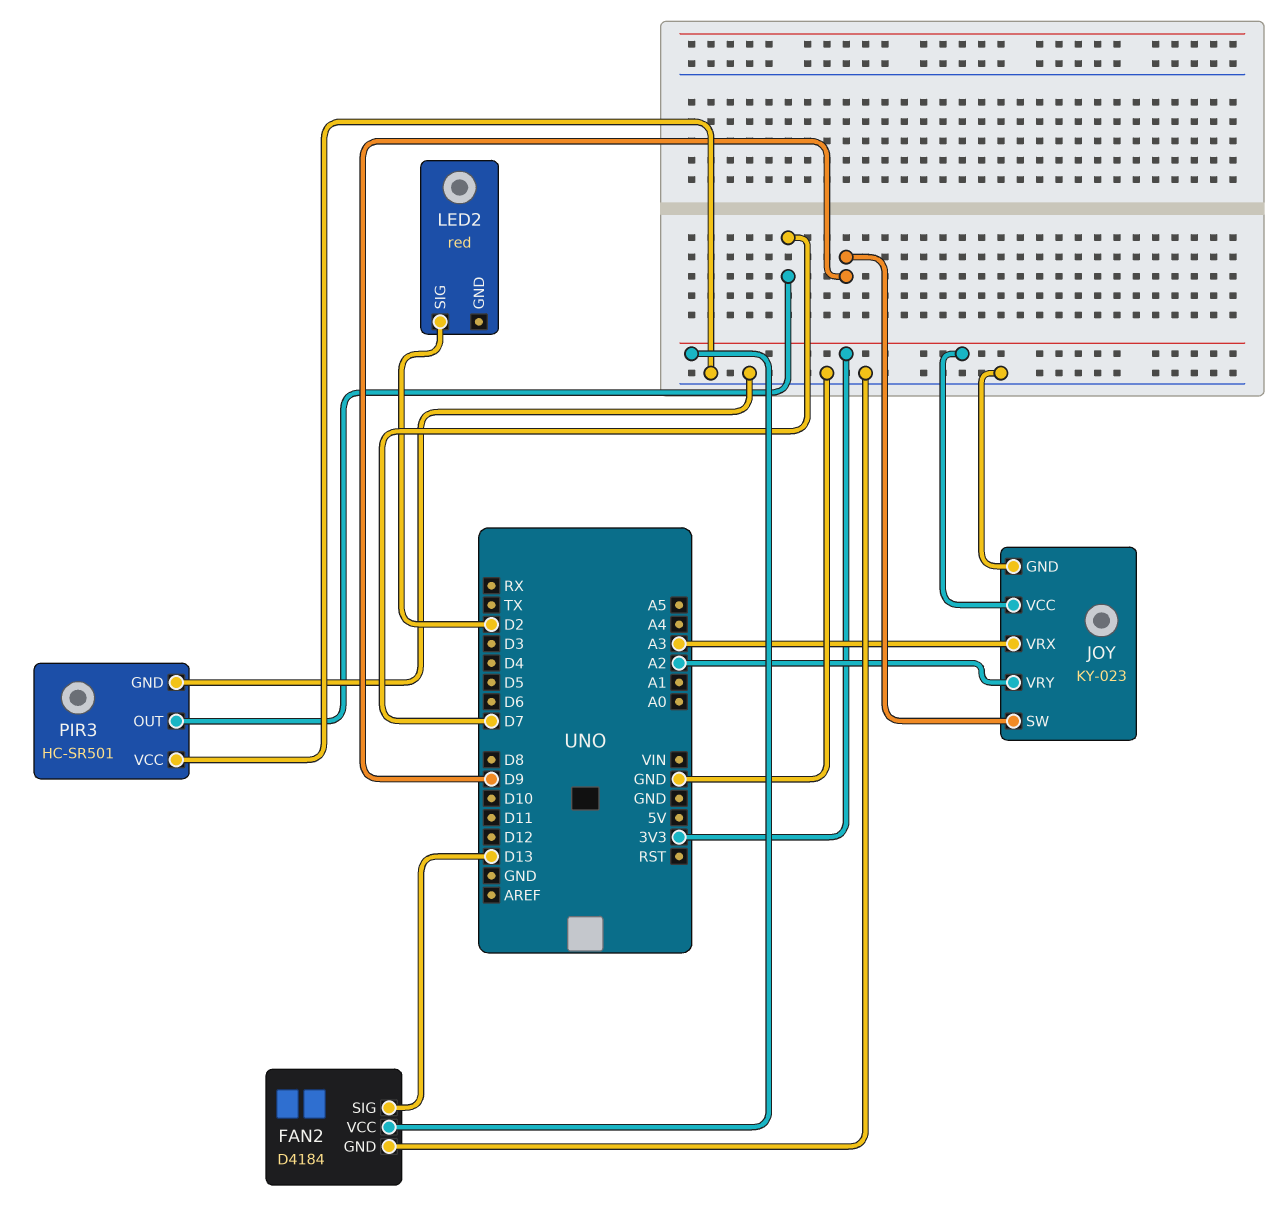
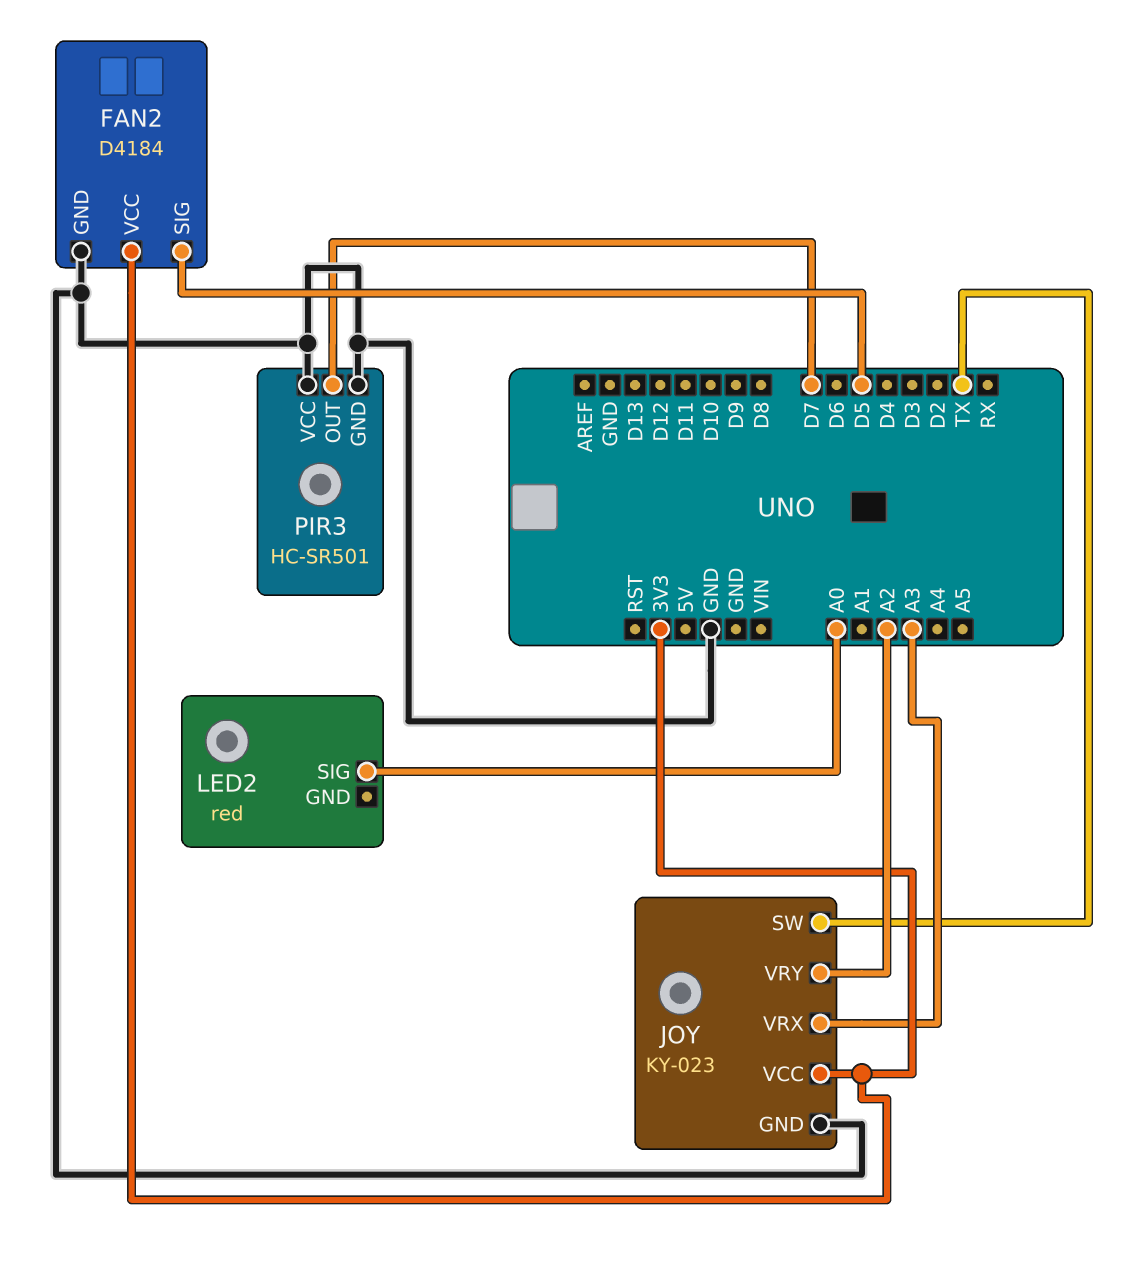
FAN2 pin SIG: D13 -> D5
JOY pin SW: D9 -> TX
LED2 pin SIG: D2 -> A0

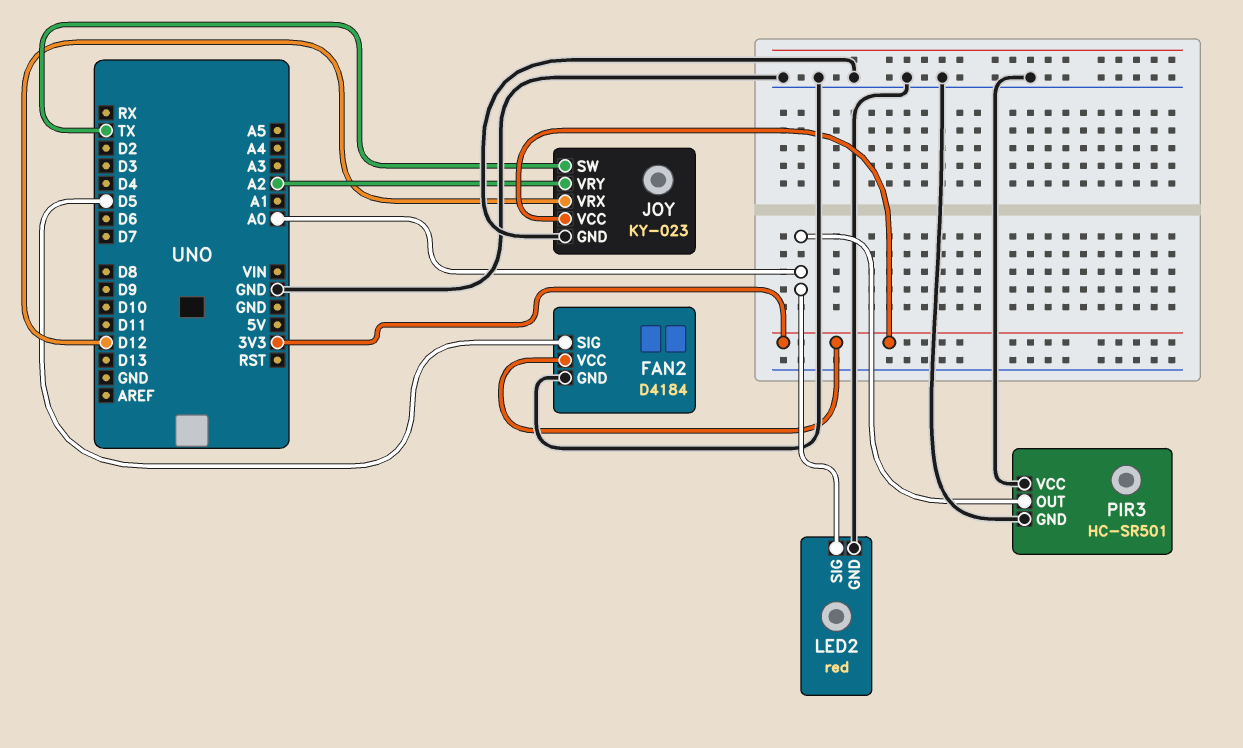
JOY pin VRX: A3 -> D12
LED2 pin GND: none -> GND
PIR3 pin OUT: D7 -> A0

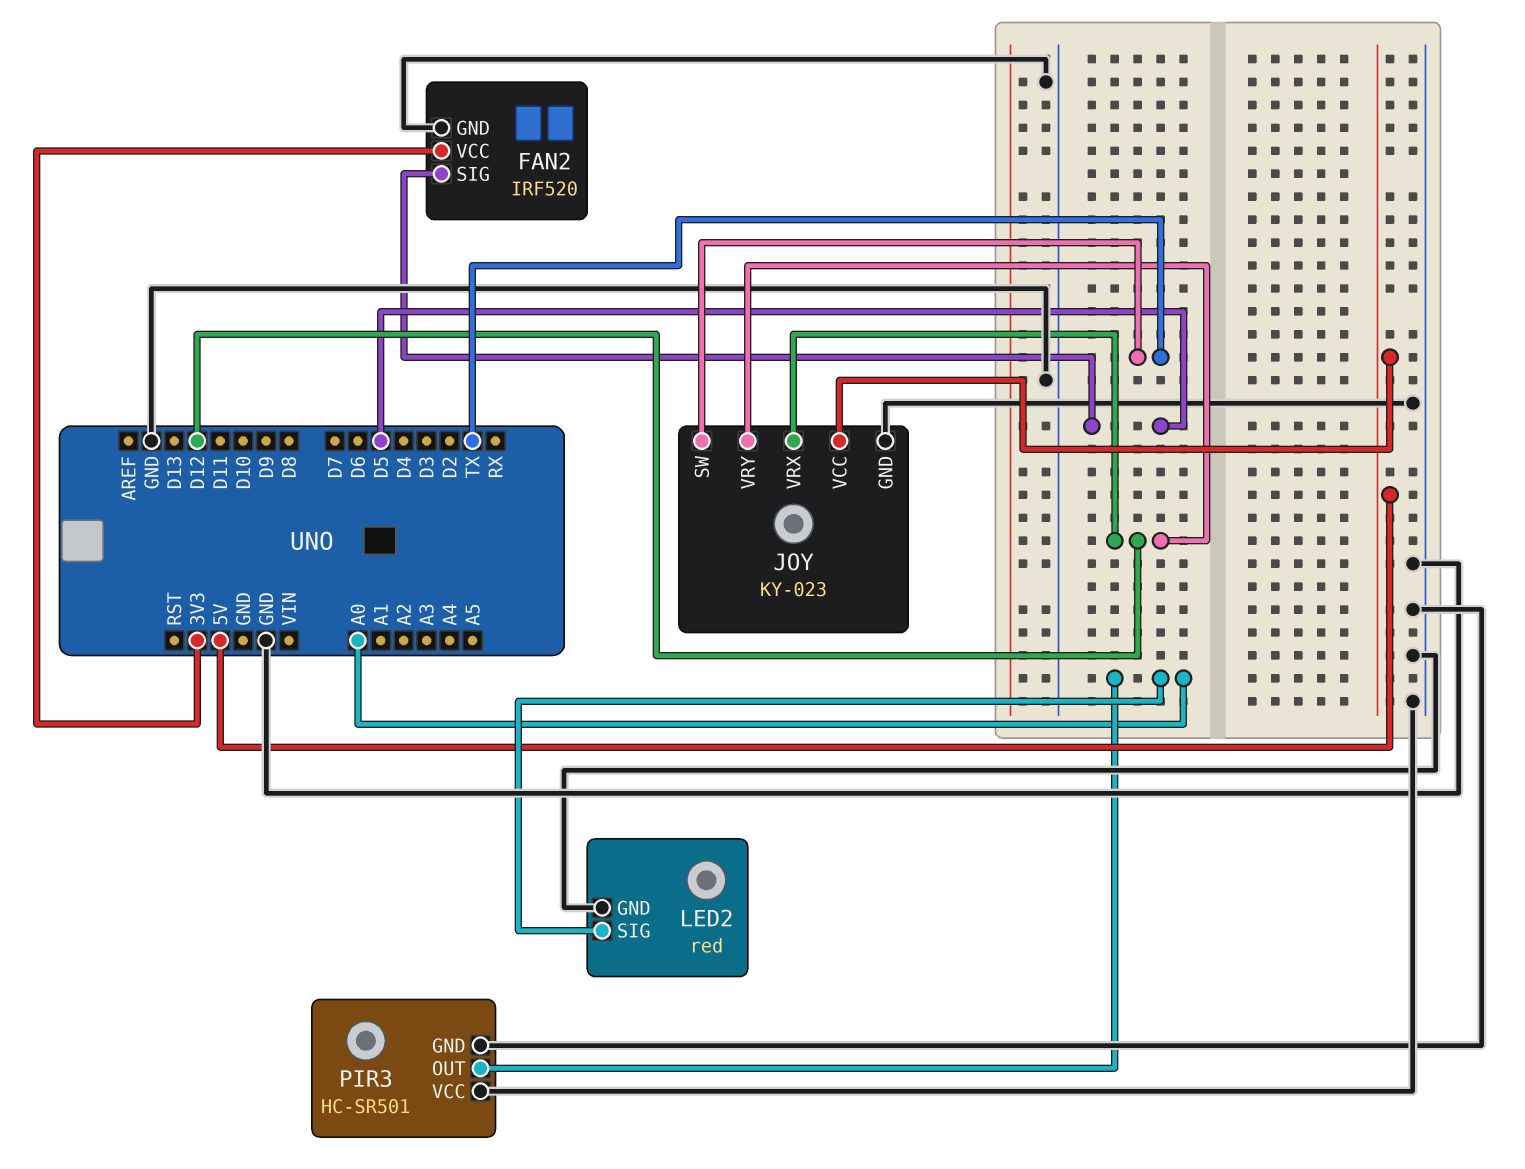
FAN2: D4184 -> IRF520
JOY pin VCC: 3V3 -> 5V
JOY pin VRY: A2 -> D12

